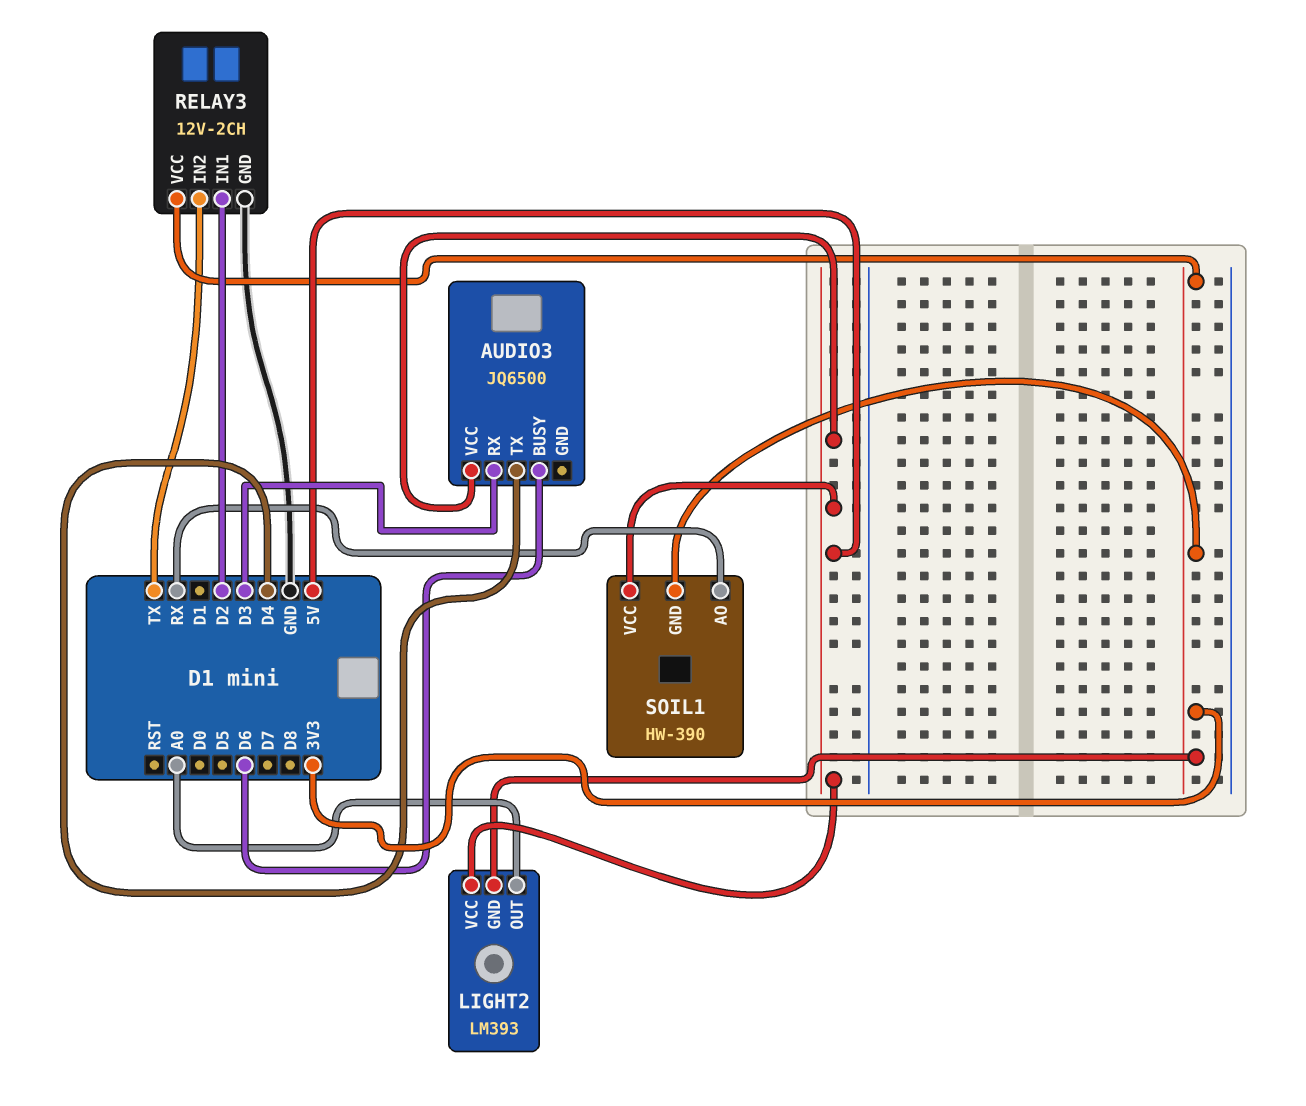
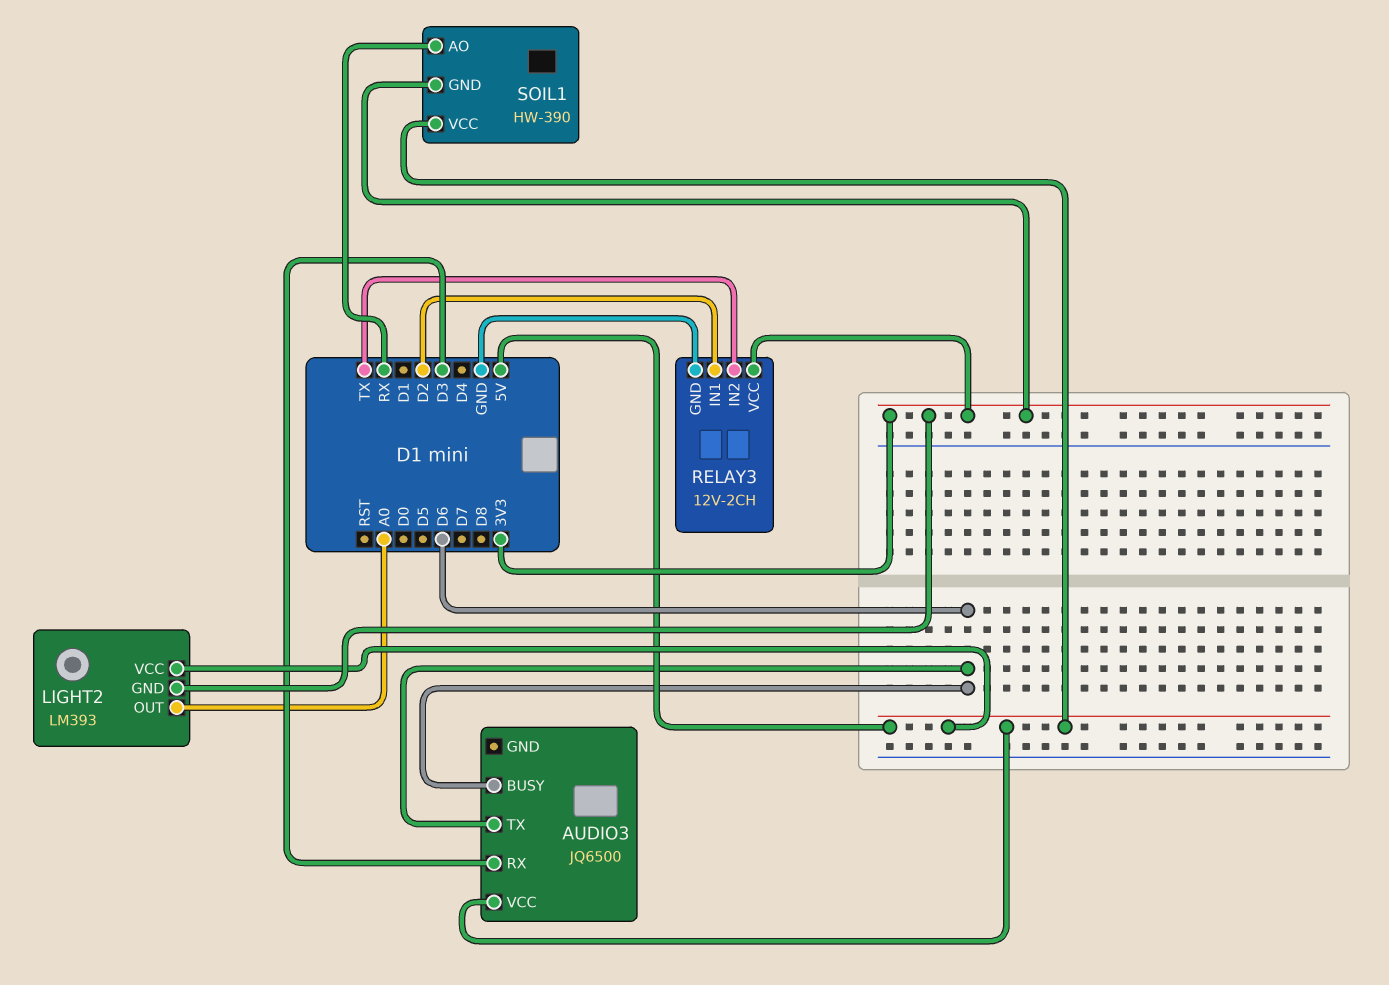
AUDIO3 pin TX: D4 -> D6

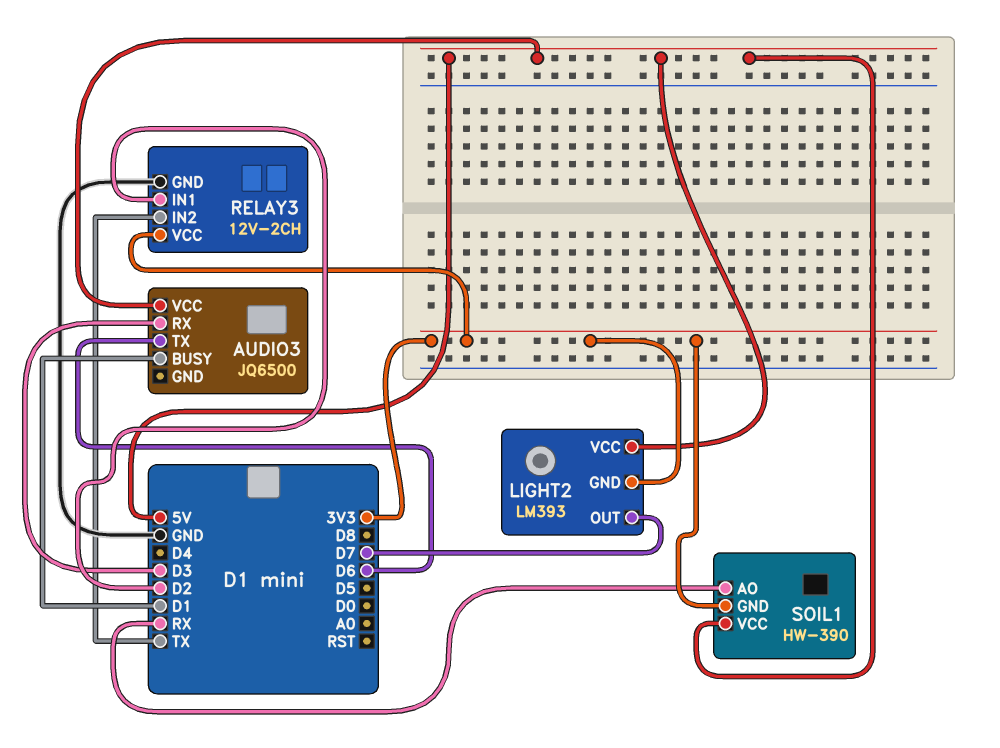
AUDIO3 pin BUSY: D6 -> D1
LIGHT2 pin OUT: A0 -> D7

